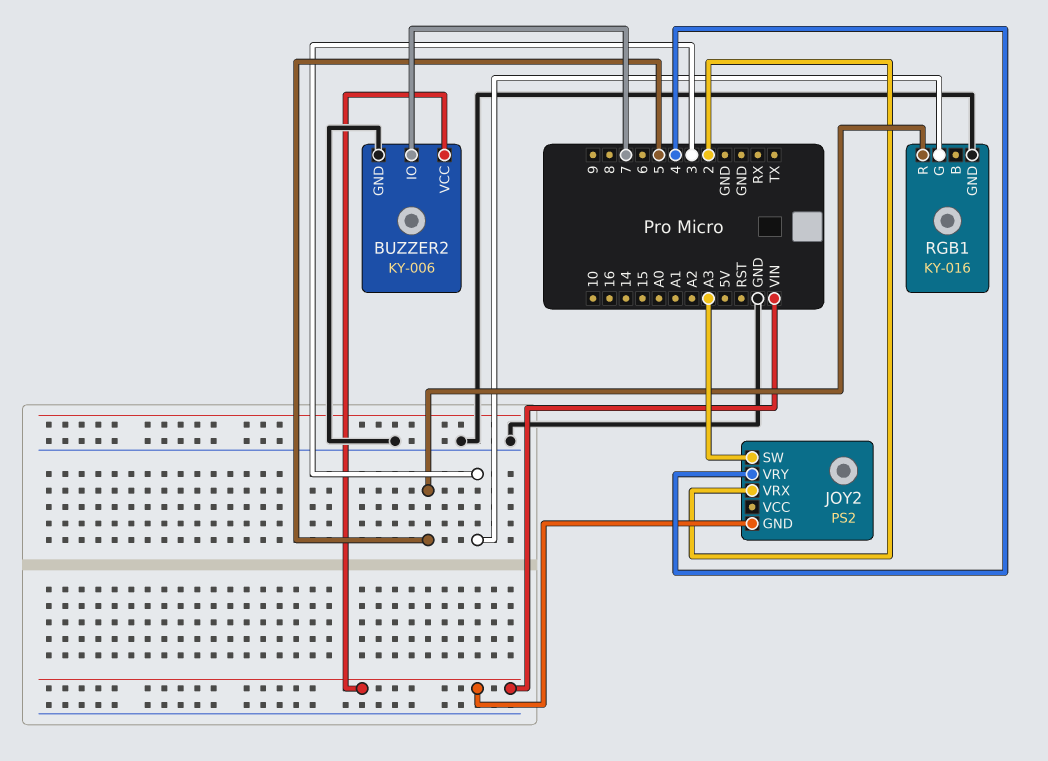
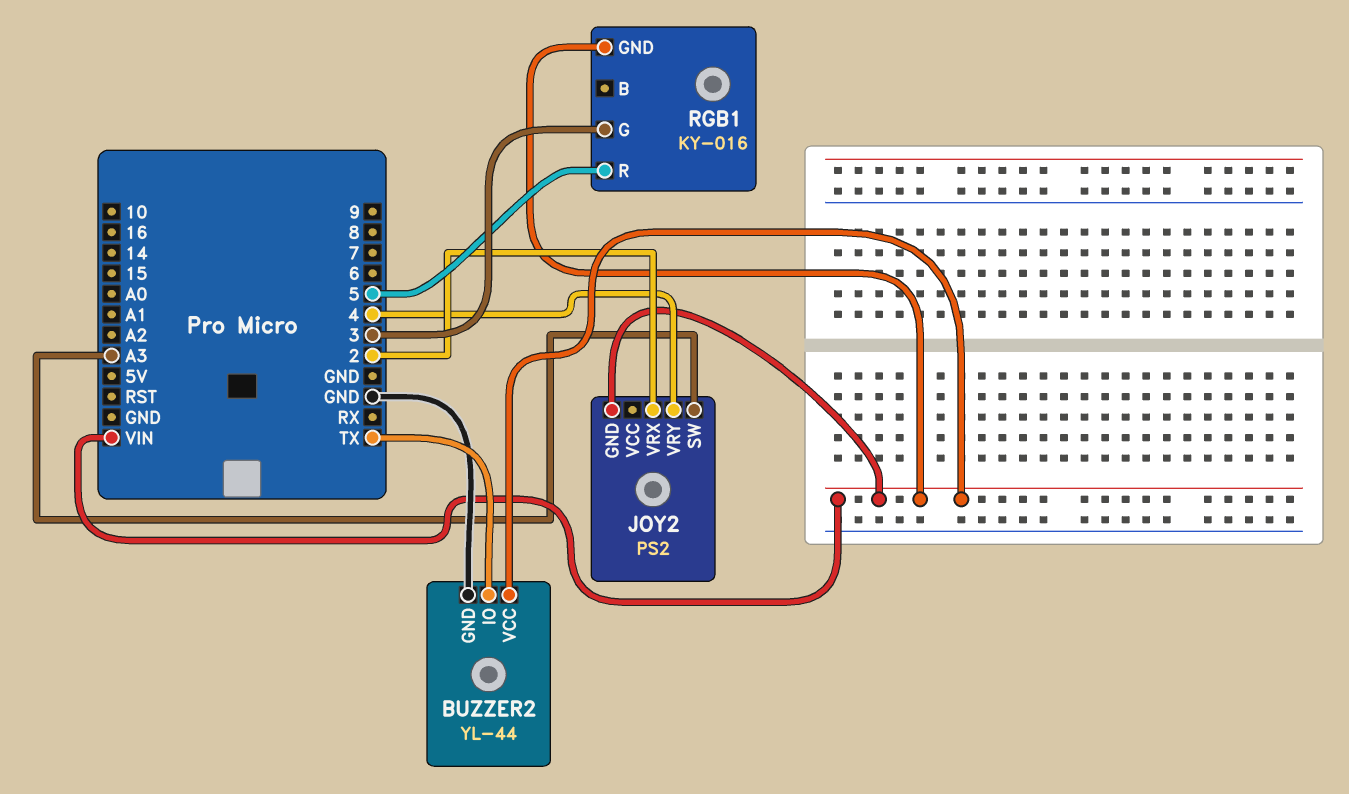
BUZZER2: KY-006 -> YL-44
BUZZER2 pin IO: 7 -> TX
RGB1 pin GND: GND -> VIN

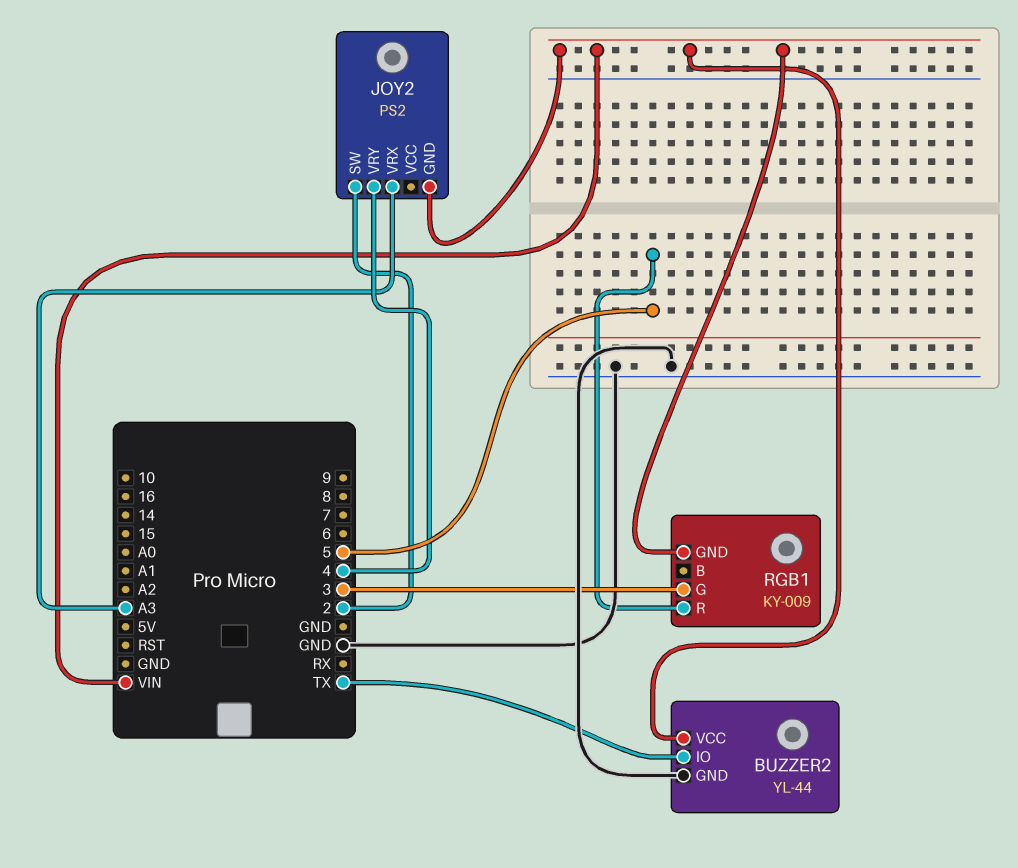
JOY2 pin SW: A3 -> 2
JOY2 pin VRX: 2 -> A3
RGB1: KY-016 -> KY-009

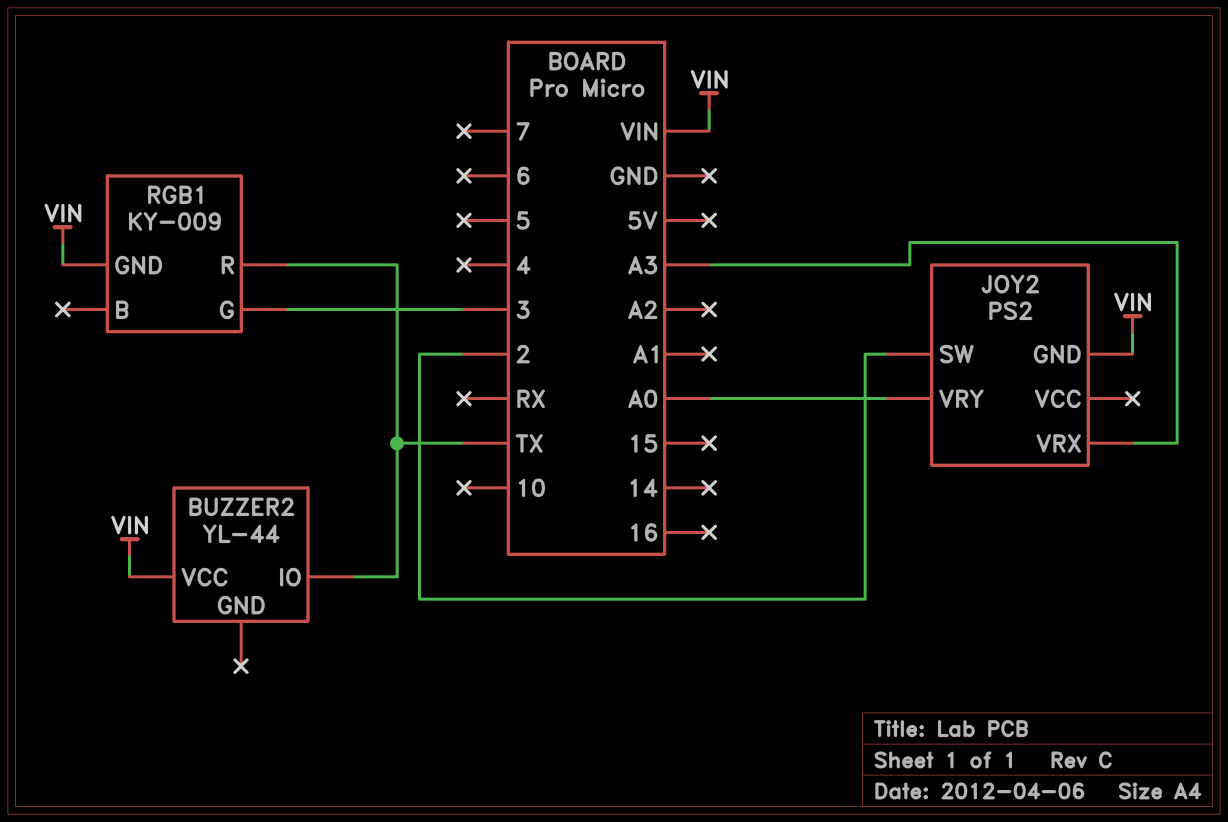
BUZZER2 pin GND: GND -> none
JOY2 pin VRY: 4 -> A0
RGB1 pin R: 5 -> TX

